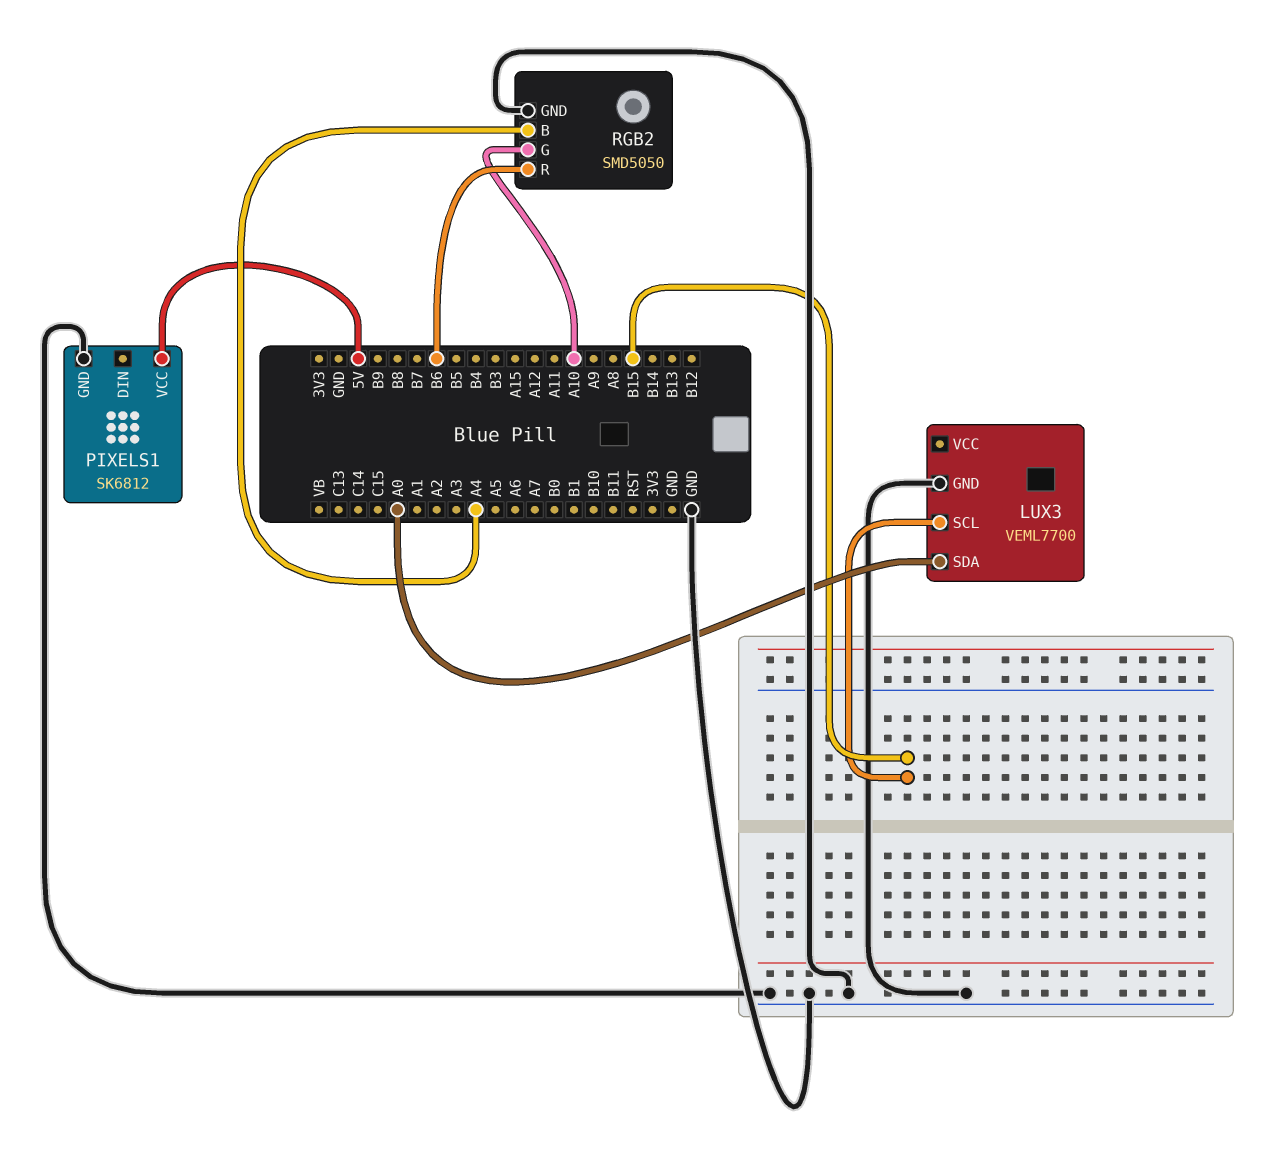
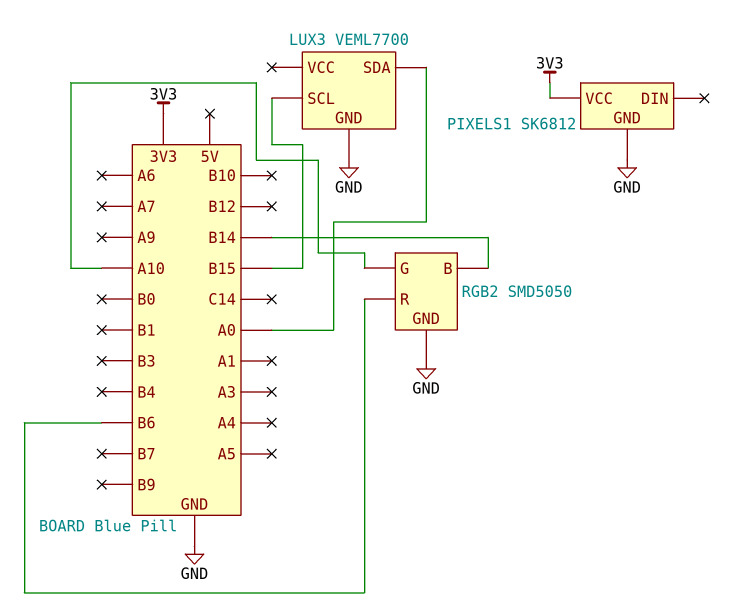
PIXELS1 pin VCC: 5V -> 3V3
RGB2 pin B: A4 -> B14

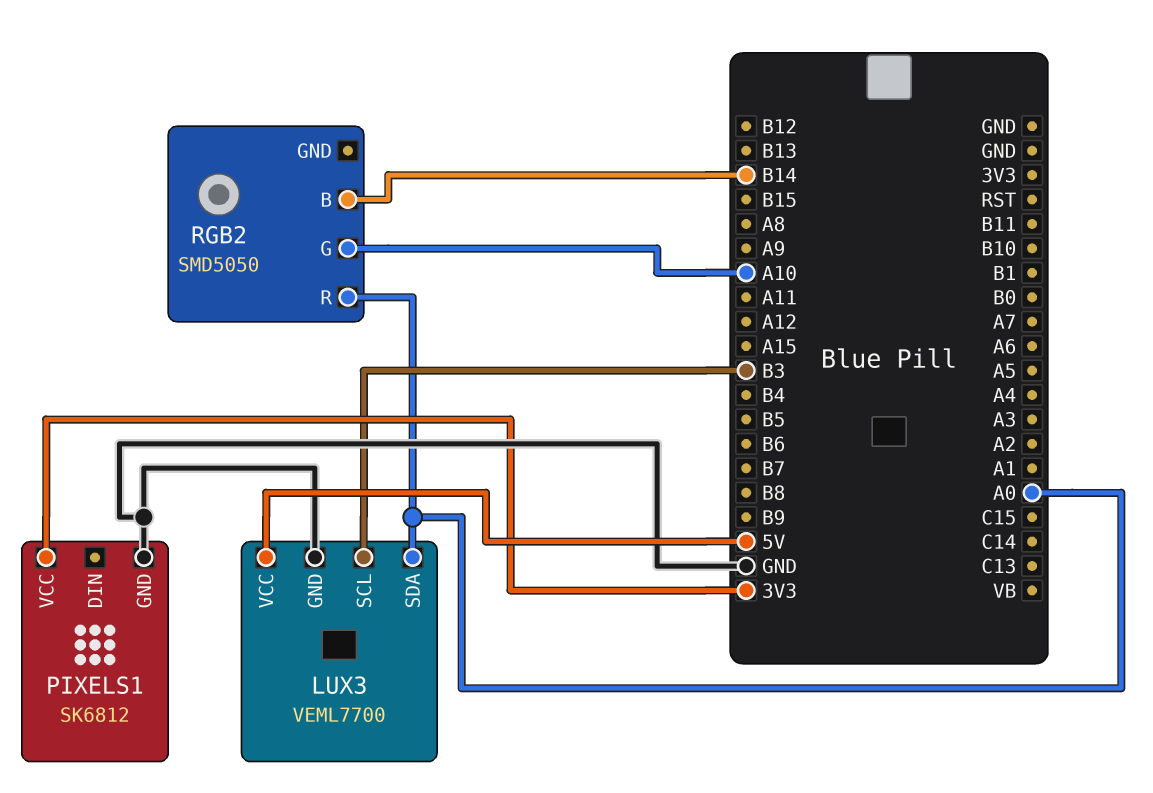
LUX3 pin SCL: B15 -> B3
LUX3 pin VCC: none -> 5V
RGB2 pin GND: GND -> none
RGB2 pin R: B6 -> A0

